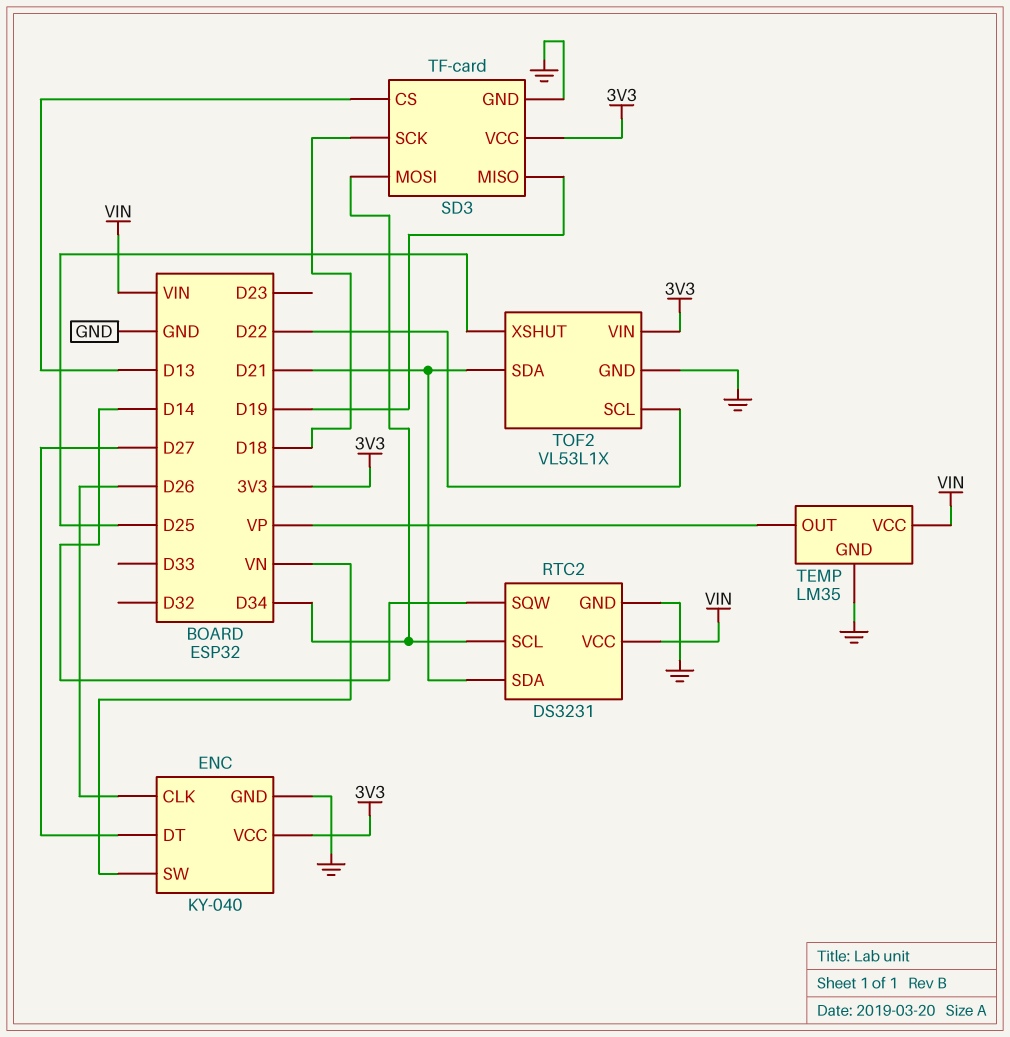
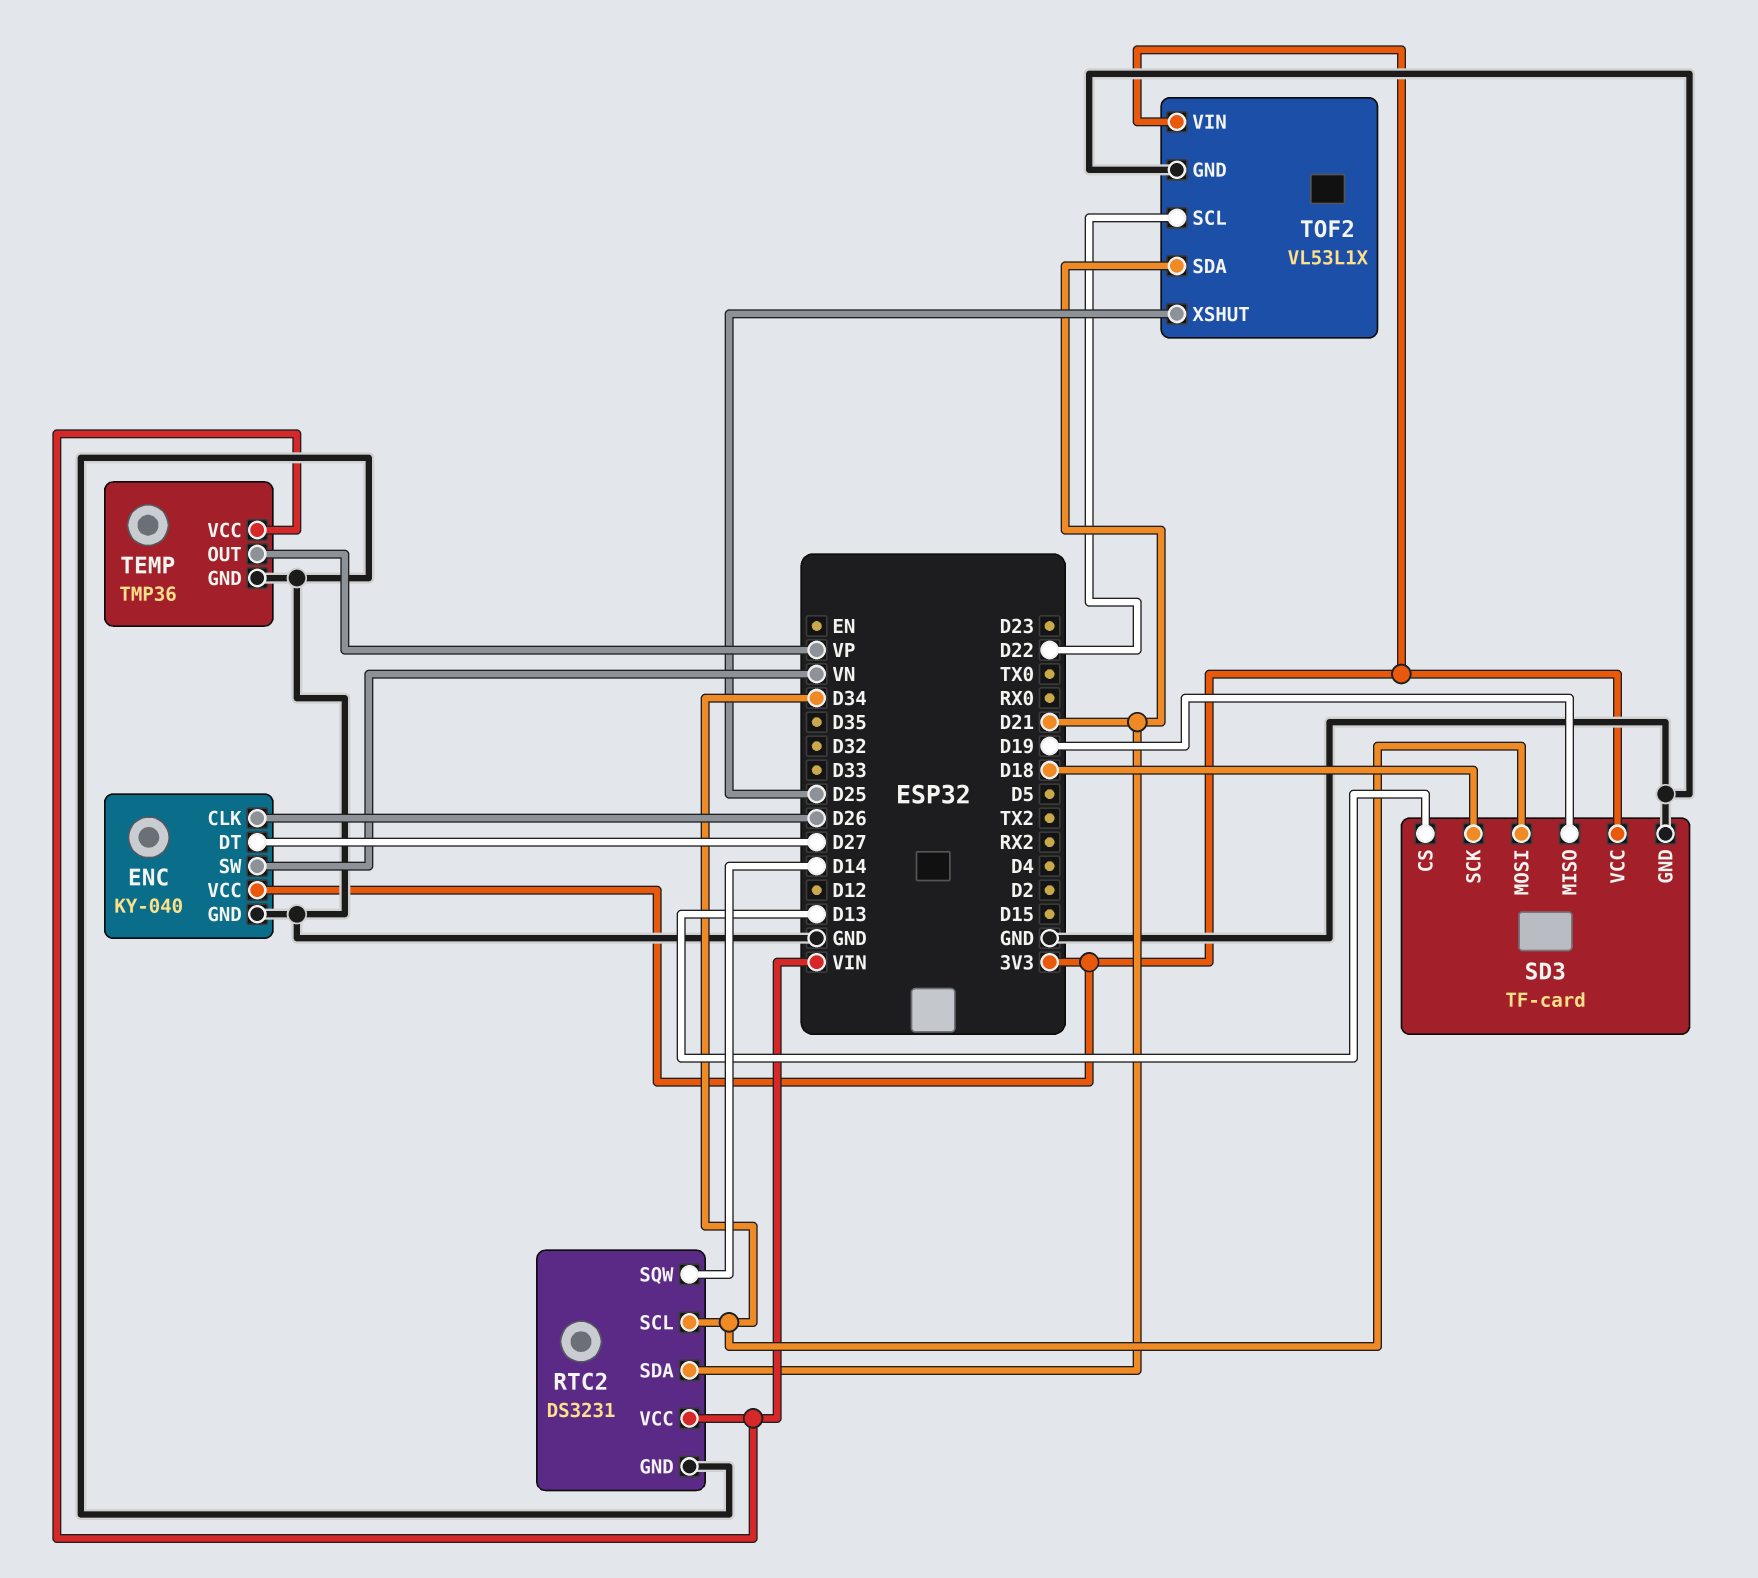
TEMP: LM35 -> TMP36

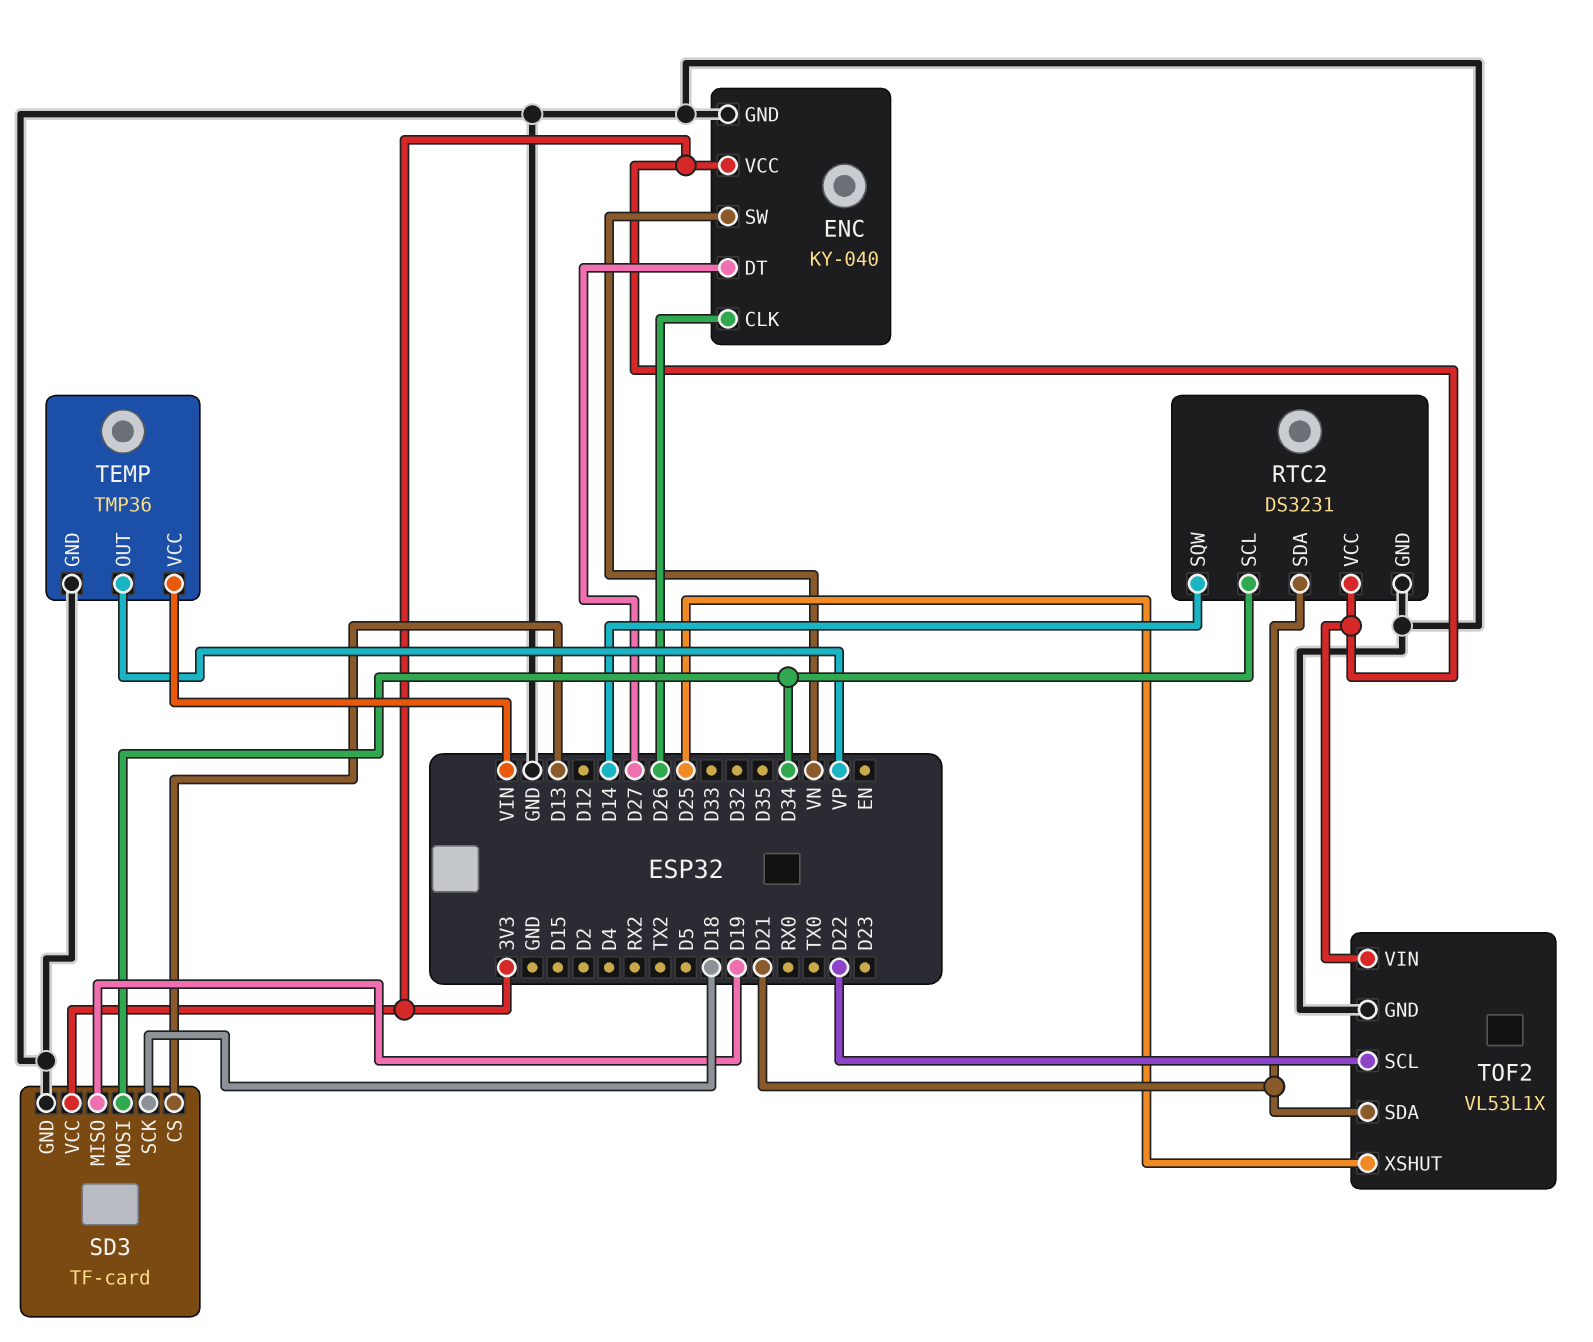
RTC2 pin VCC: VIN -> 3V3

